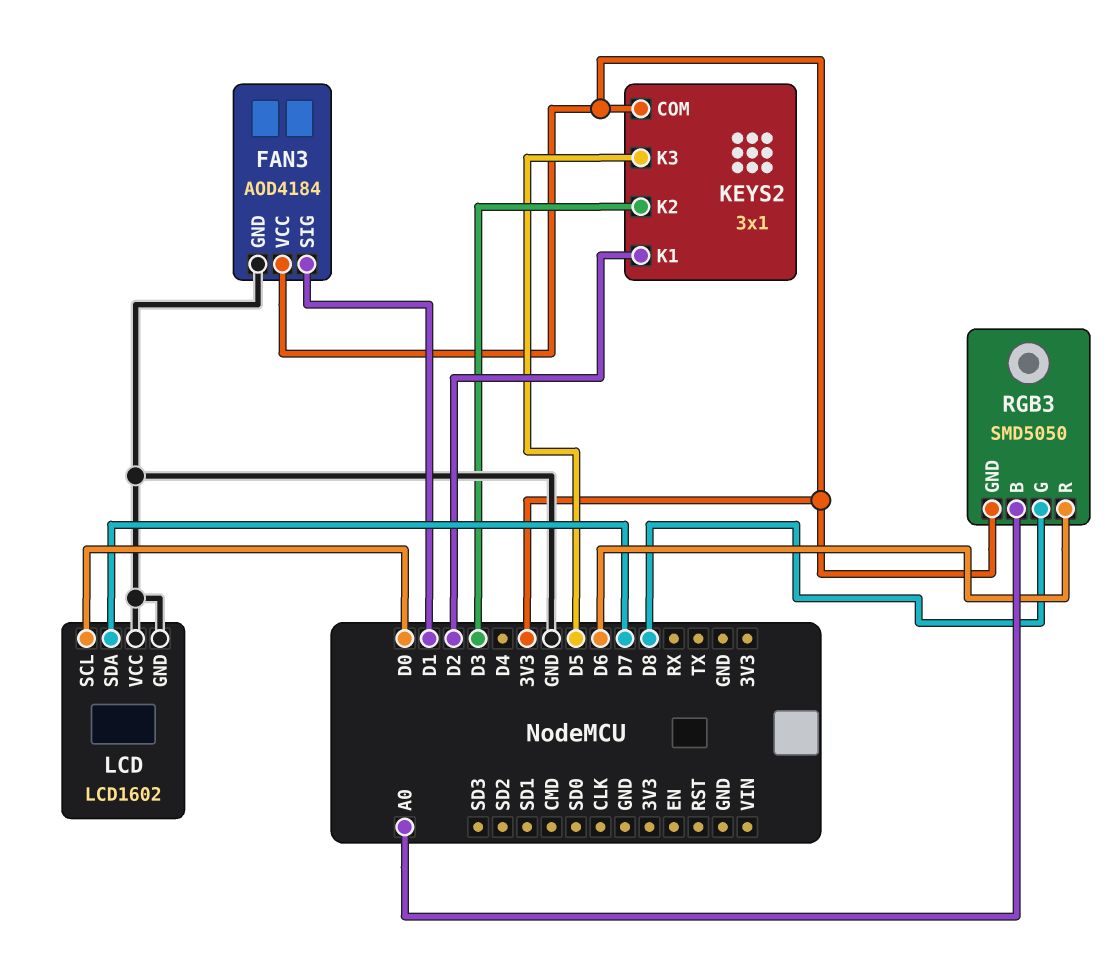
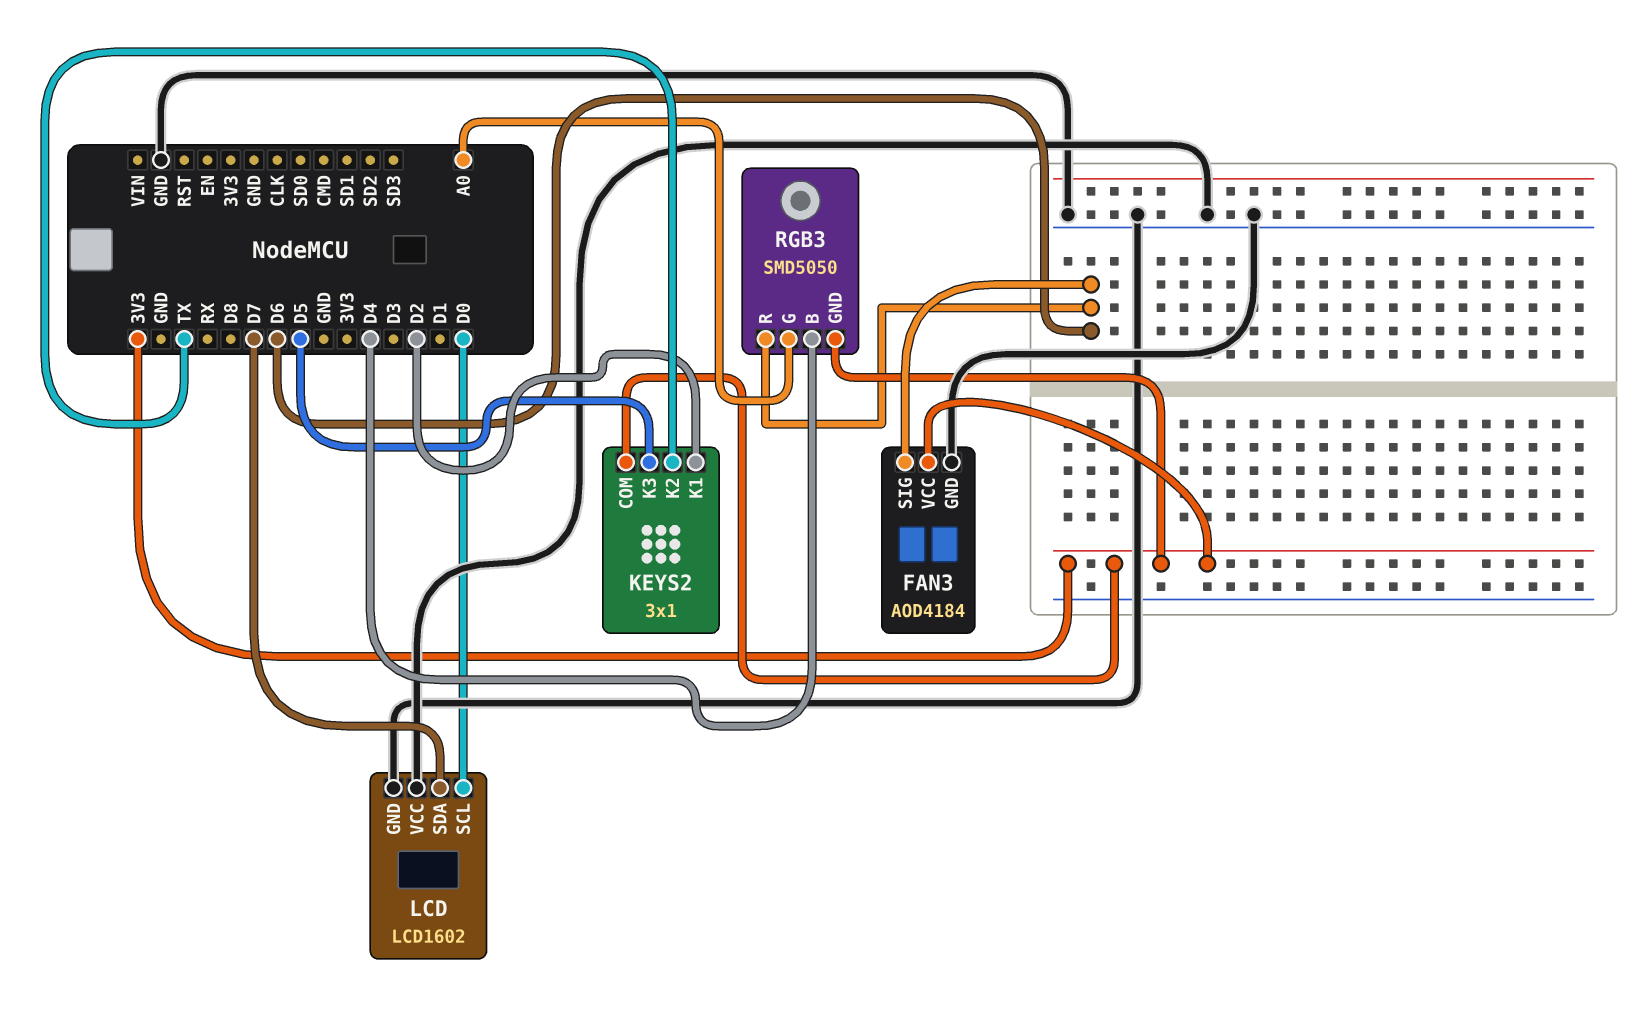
FAN3 pin SIG: D1 -> D6
KEYS2 pin K2: D3 -> TX
RGB3 pin B: A0 -> D4
RGB3 pin G: D8 -> A0

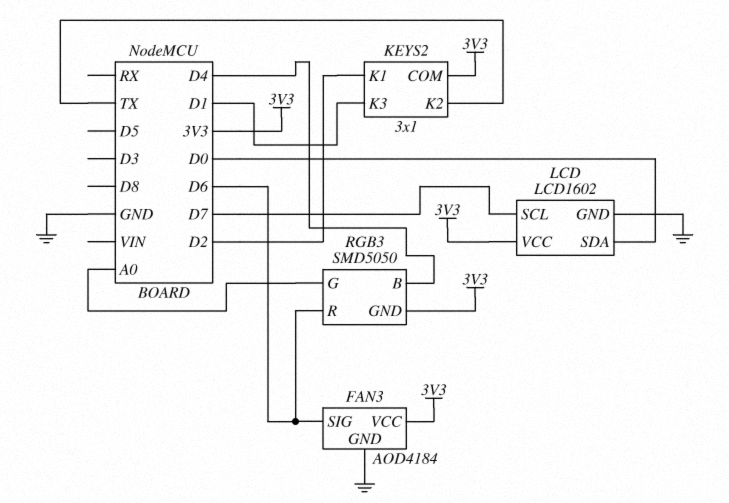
KEYS2 pin K3: D5 -> D1
LCD pin SCL: D0 -> D7
LCD pin SDA: D7 -> D0
LCD pin VCC: GND -> 3V3

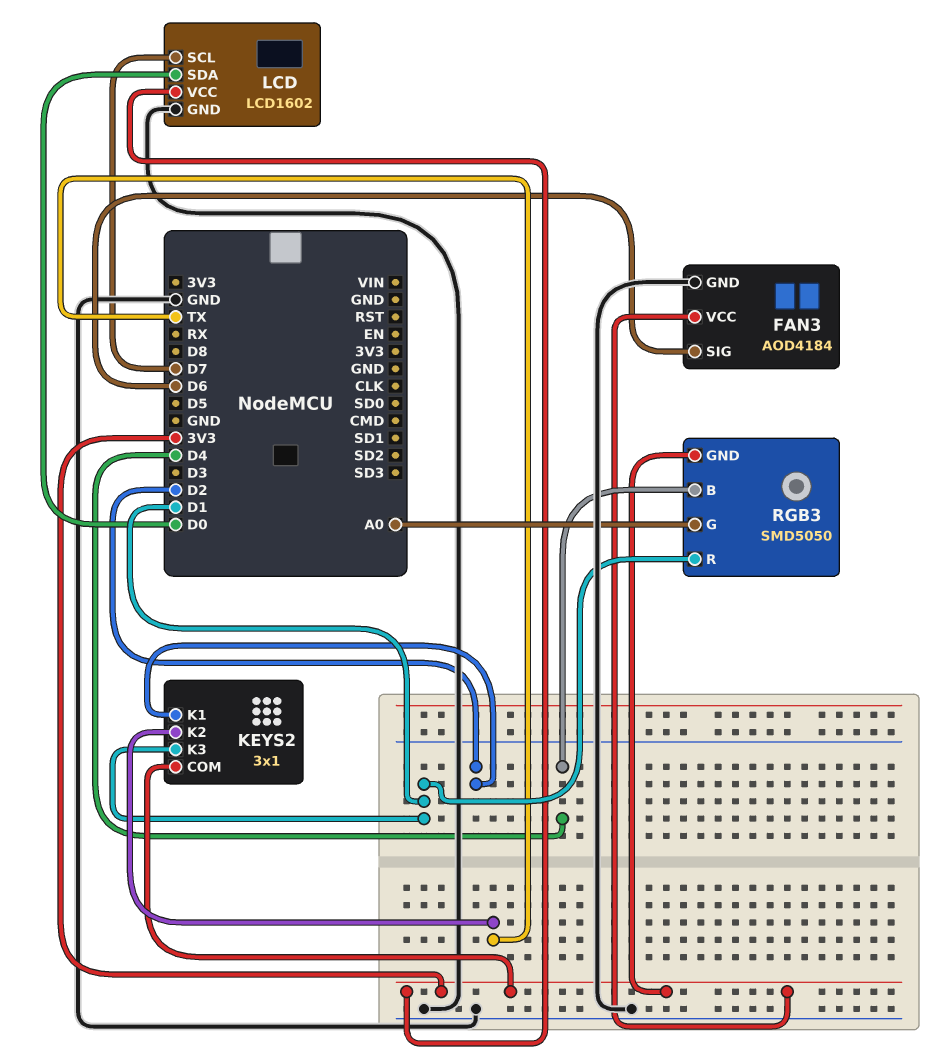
RGB3 pin R: D6 -> D1

